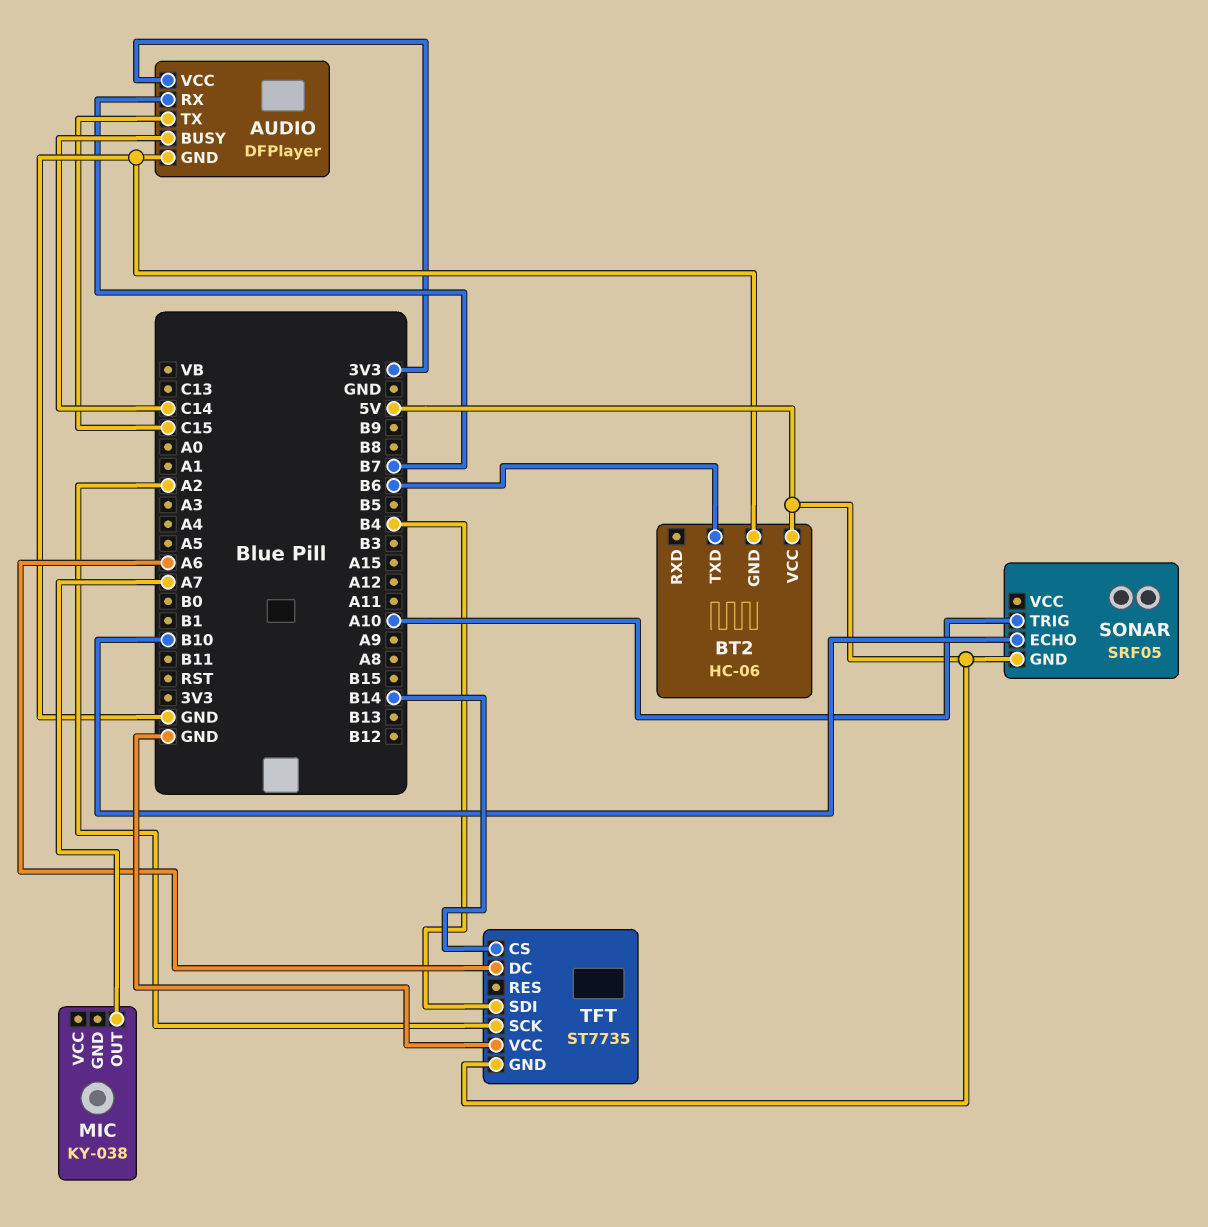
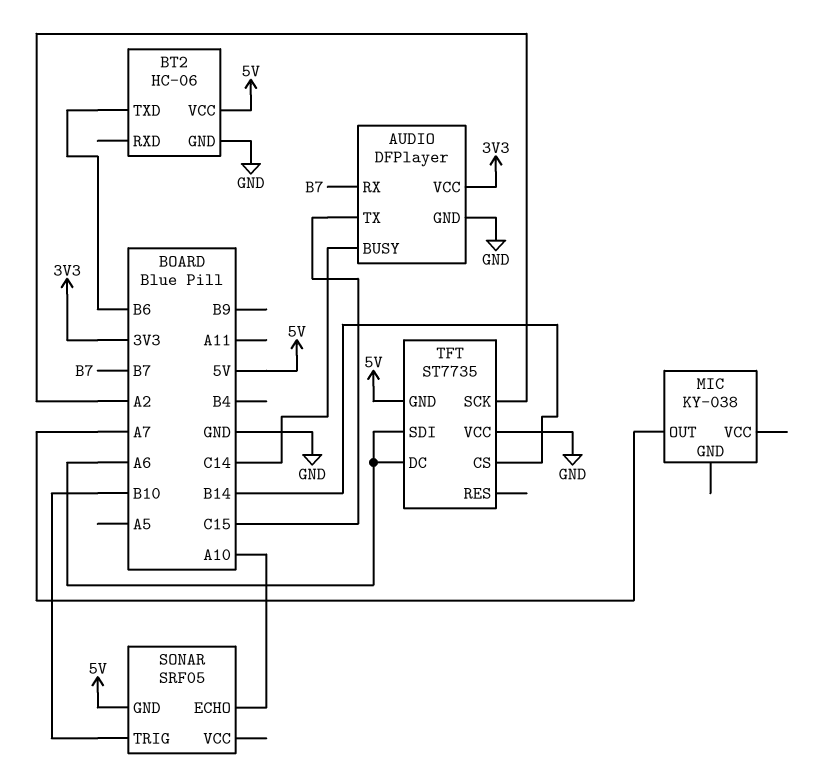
SONAR pin ECHO: B10 -> A10
SONAR pin TRIG: A10 -> B10
TFT pin SDI: B4 -> A6

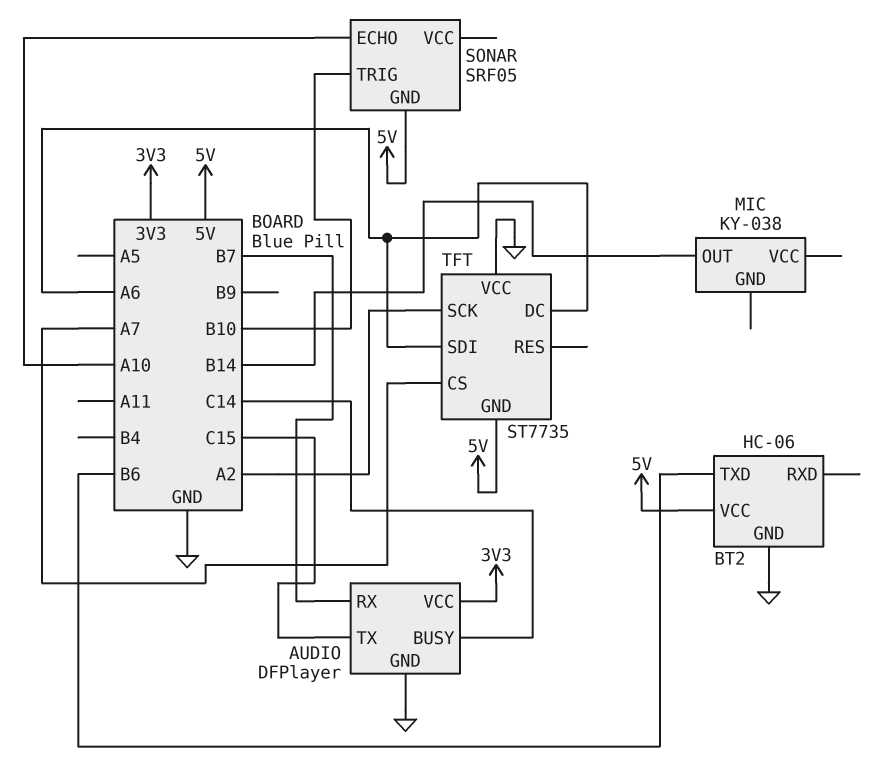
MIC pin OUT: A7 -> B14
TFT pin CS: B14 -> A7

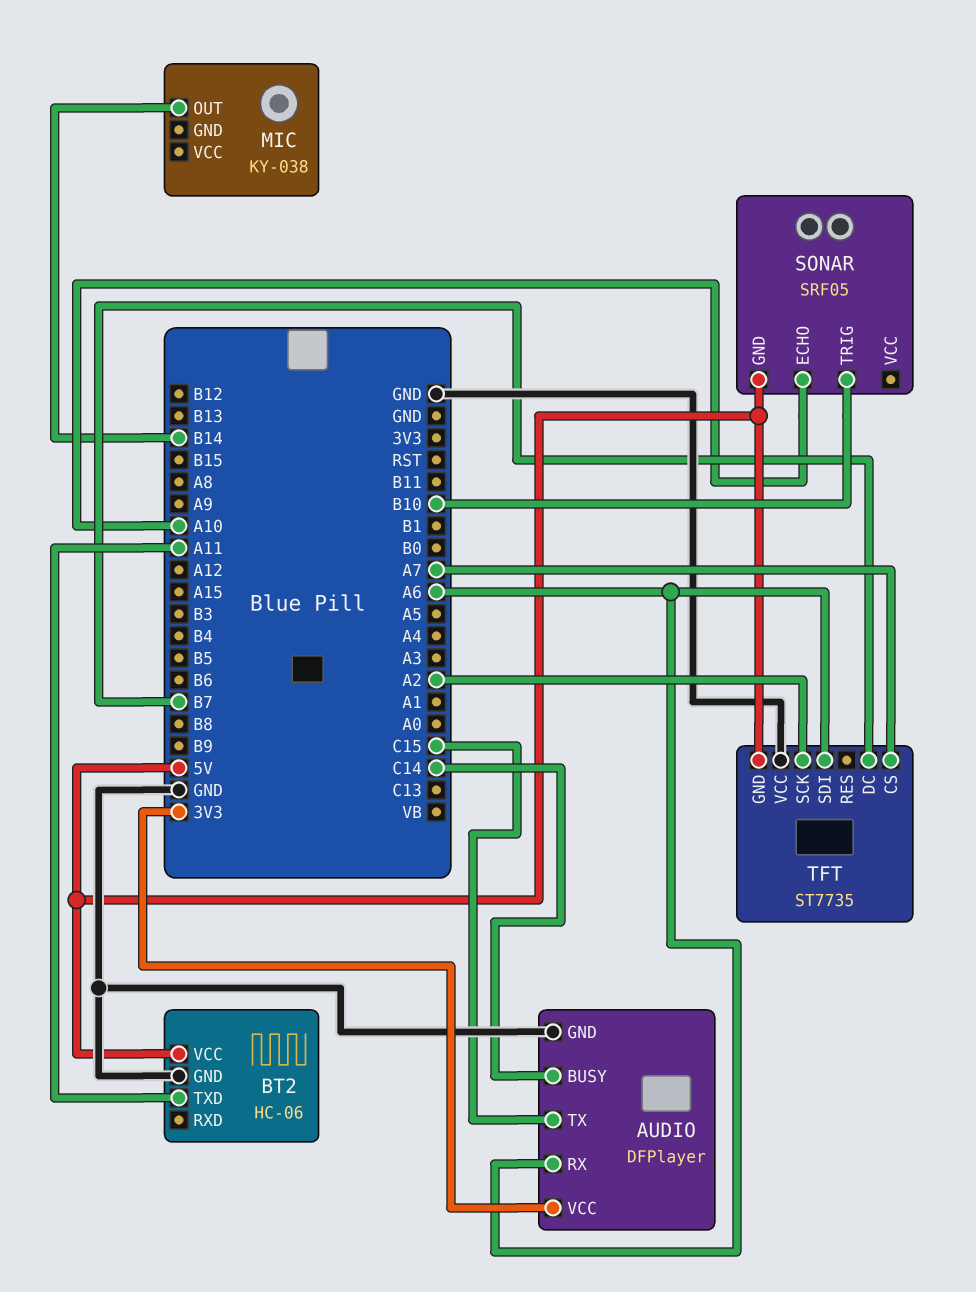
AUDIO pin RX: B7 -> A6
BT2 pin TXD: B6 -> A11
TFT pin DC: A6 -> B7

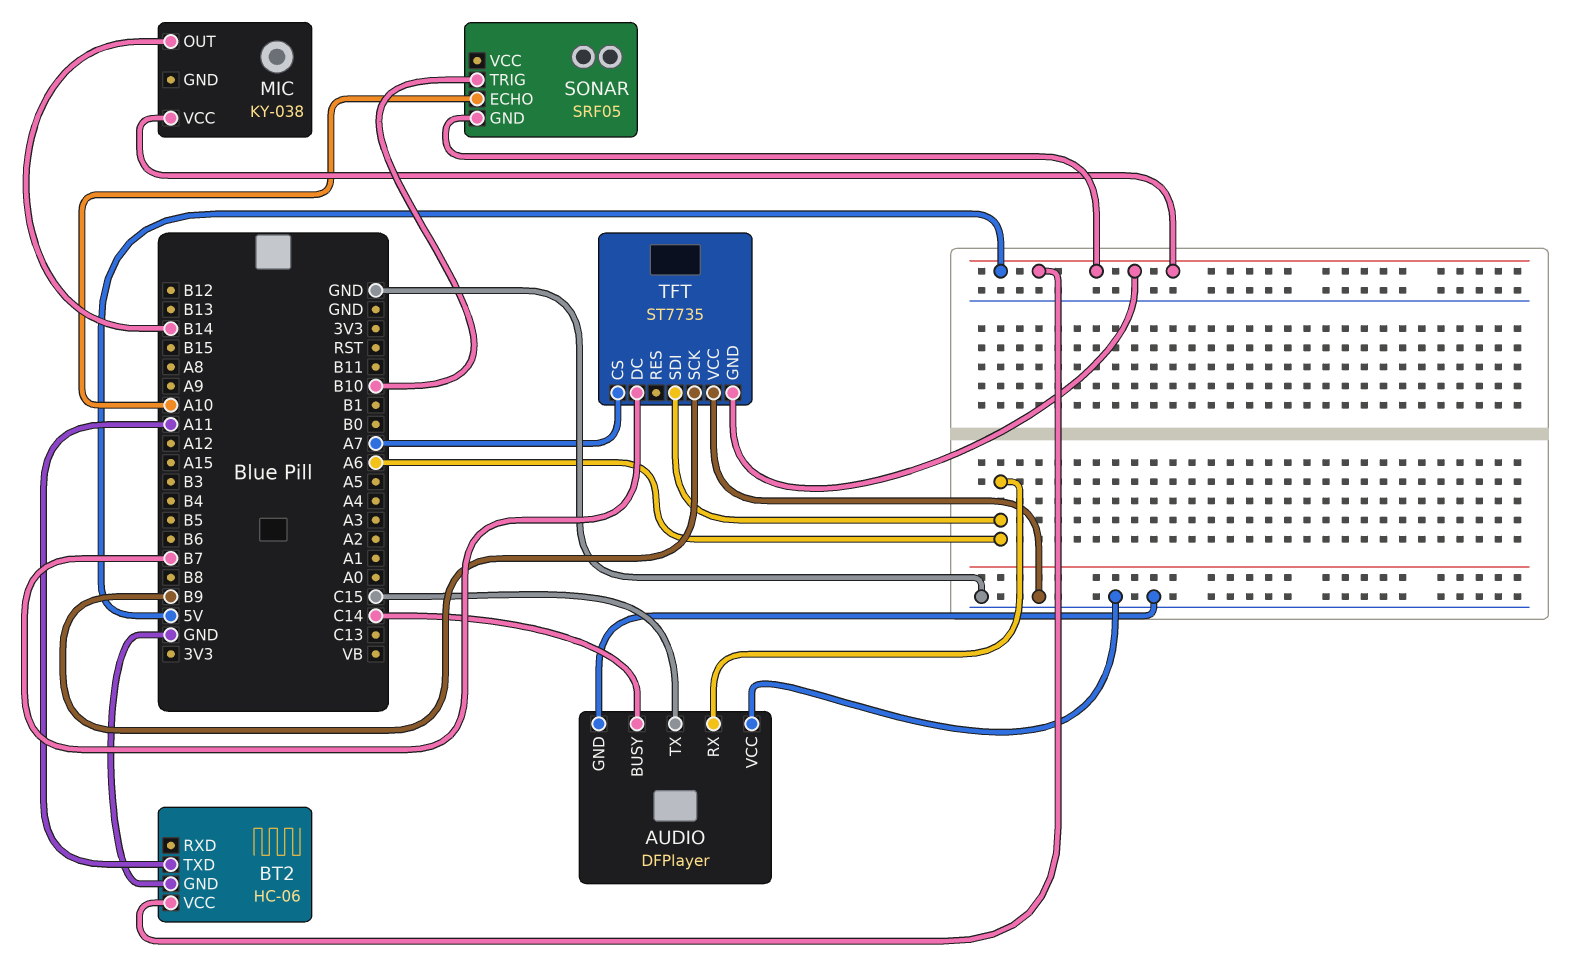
AUDIO pin VCC: 3V3 -> GND
MIC pin VCC: none -> 5V
TFT pin SCK: A2 -> B9

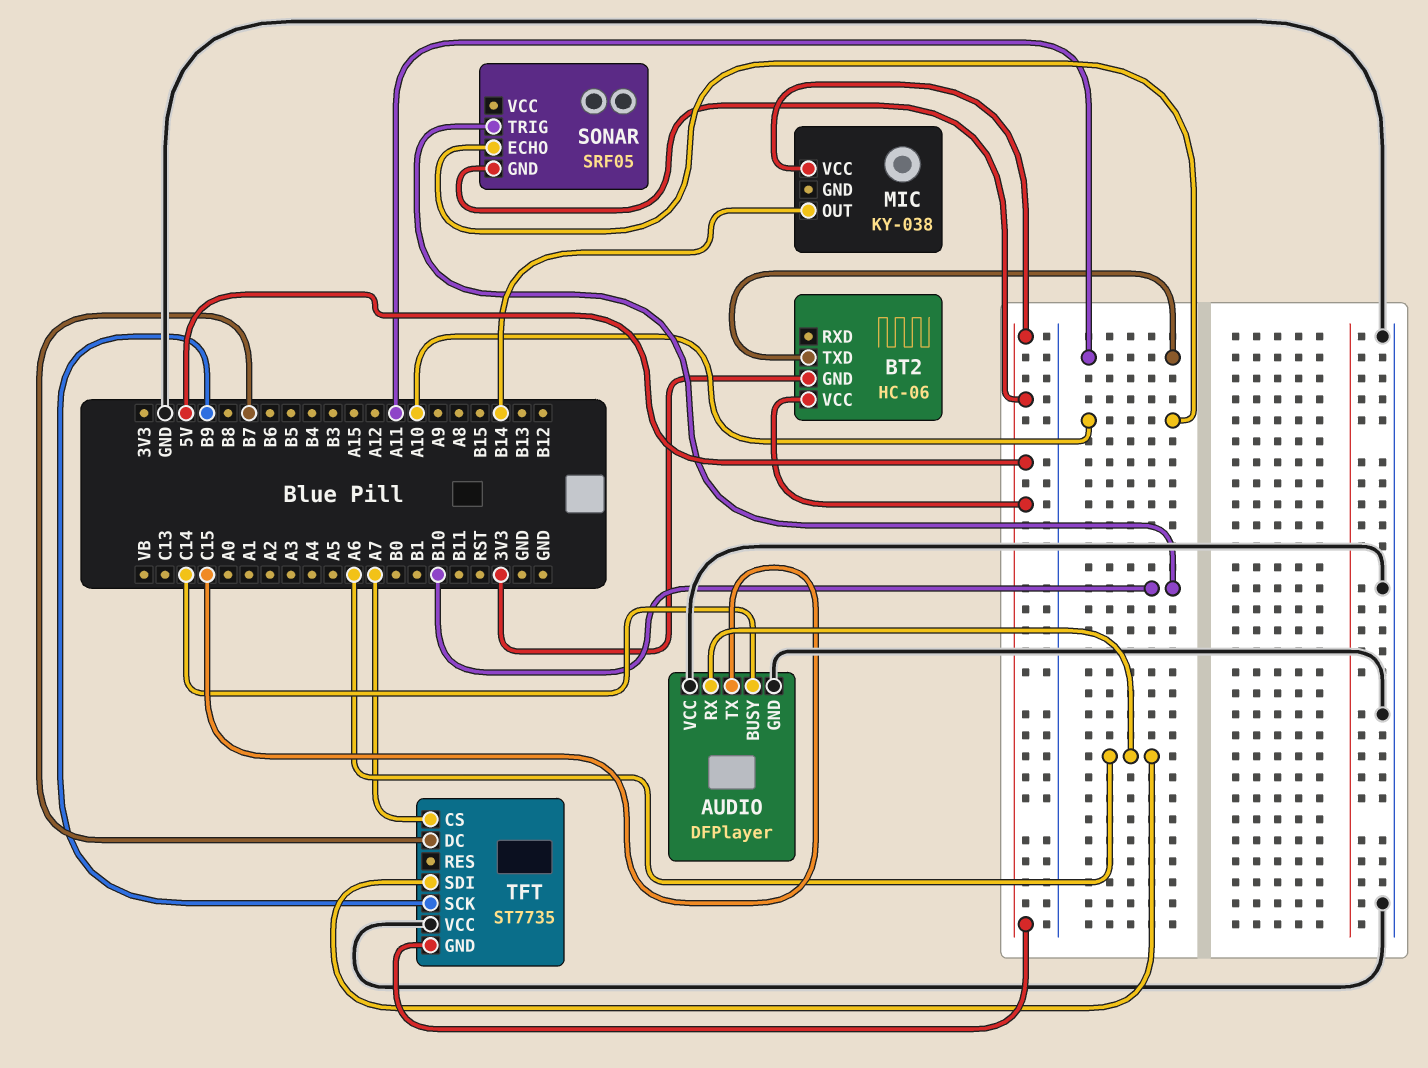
BT2 pin GND: GND -> 3V3

